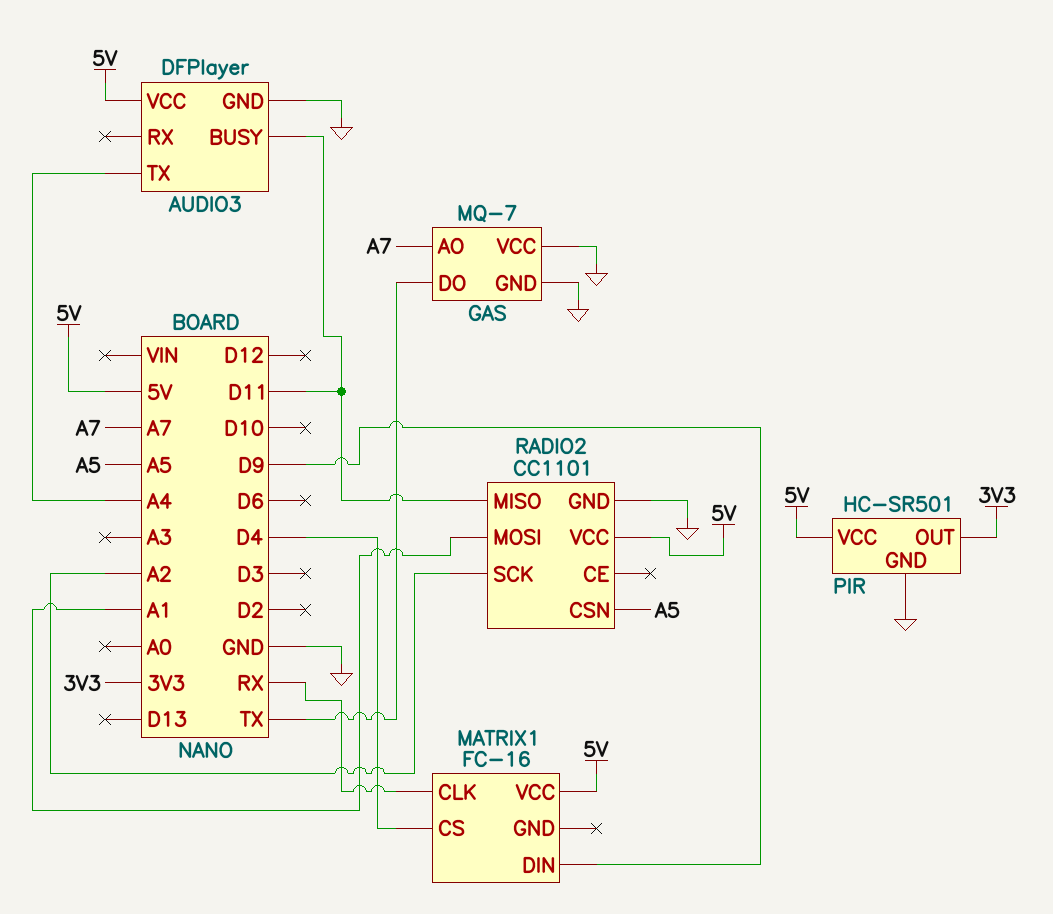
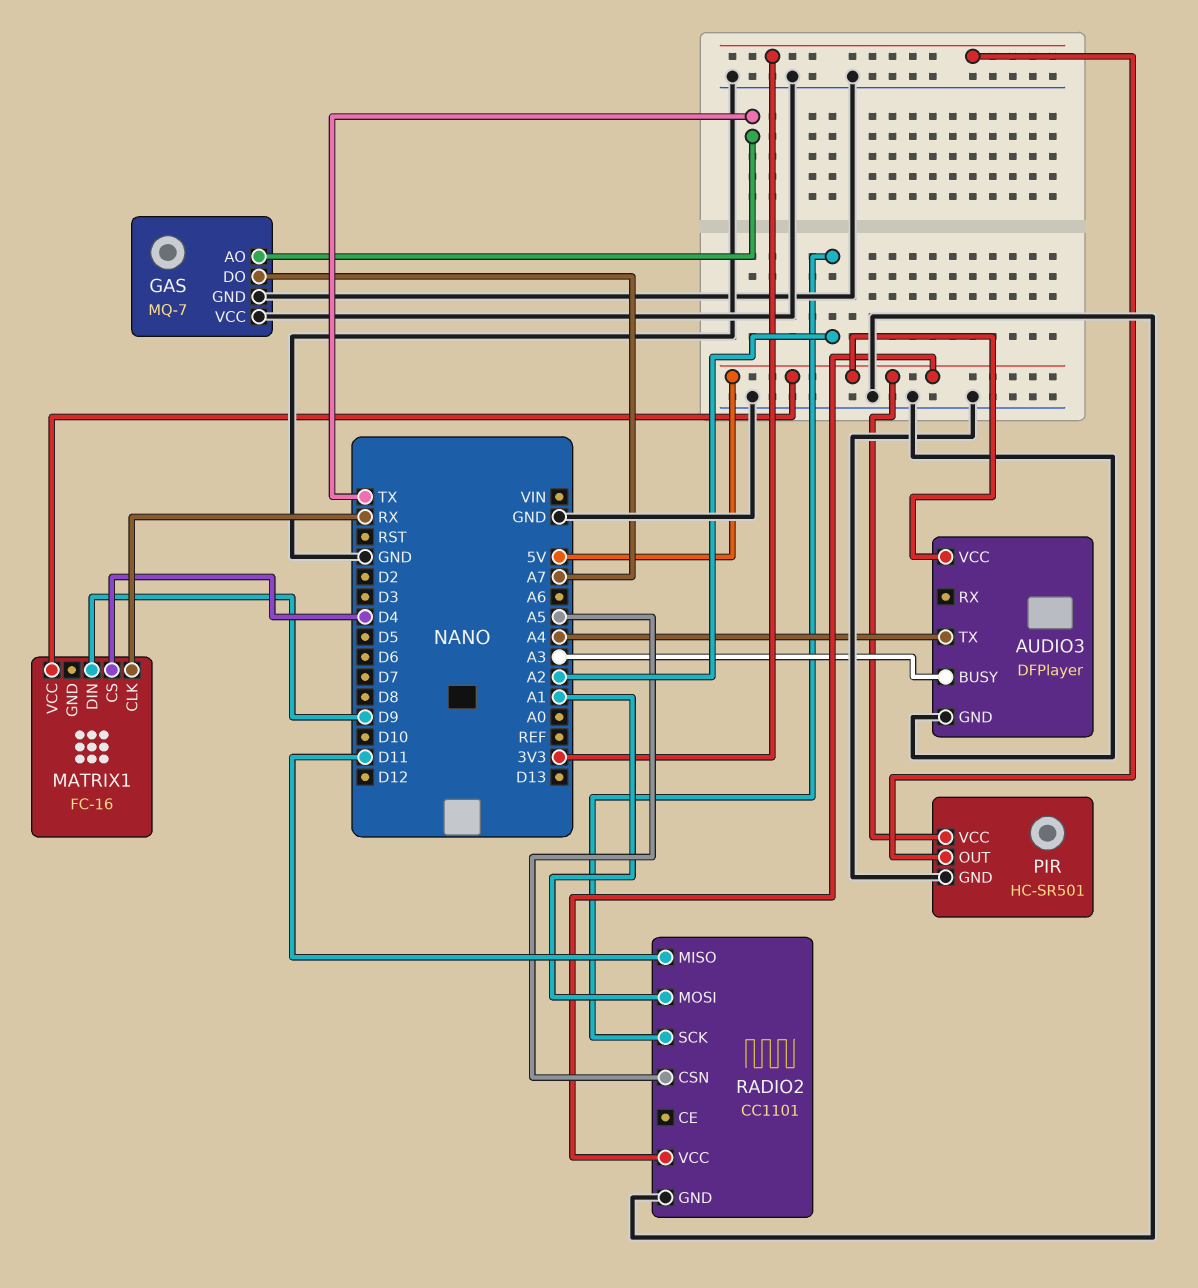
AUDIO3 pin BUSY: D11 -> A3
GAS pin AO: A7 -> TX
GAS pin DO: TX -> A7

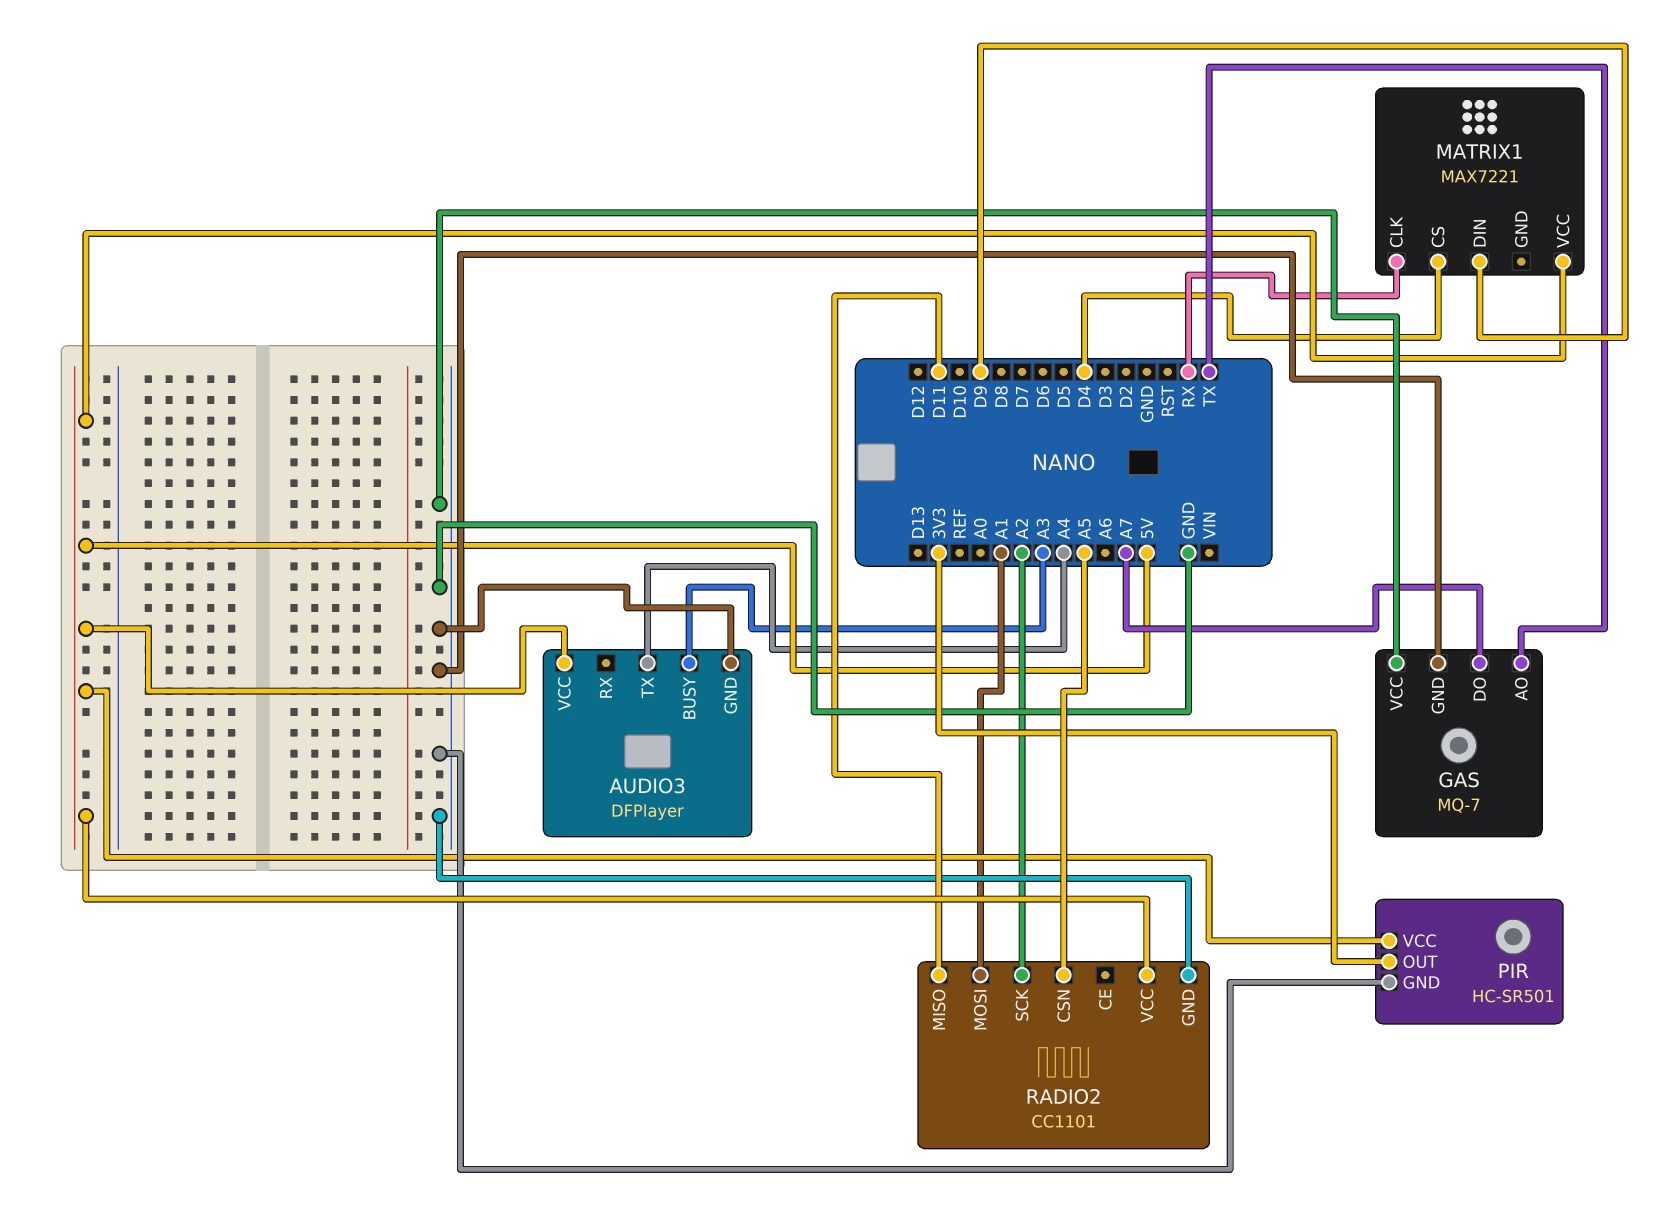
MATRIX1: FC-16 -> MAX7221

